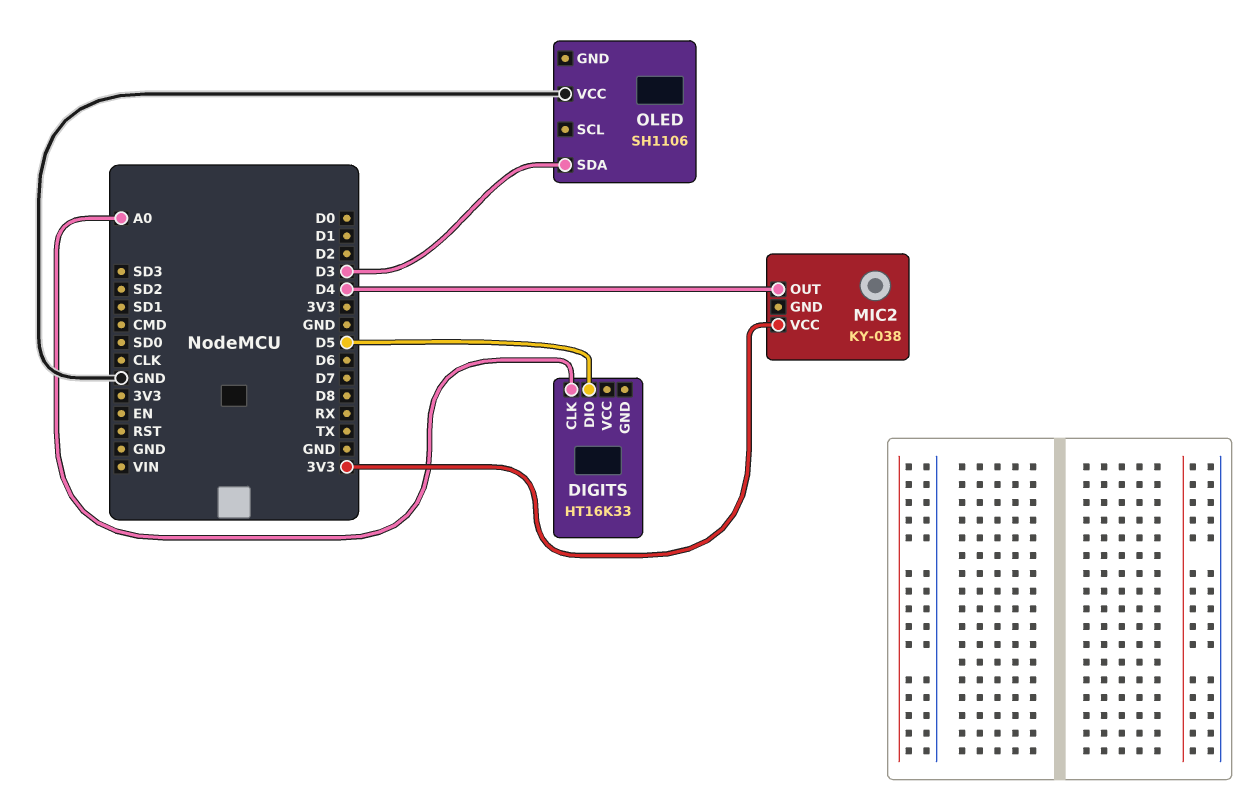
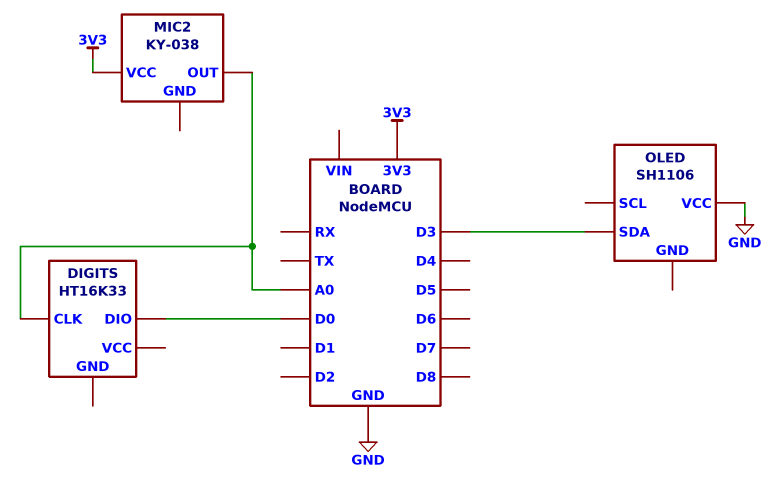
DIGITS pin DIO: D5 -> D0
MIC2 pin OUT: D4 -> A0

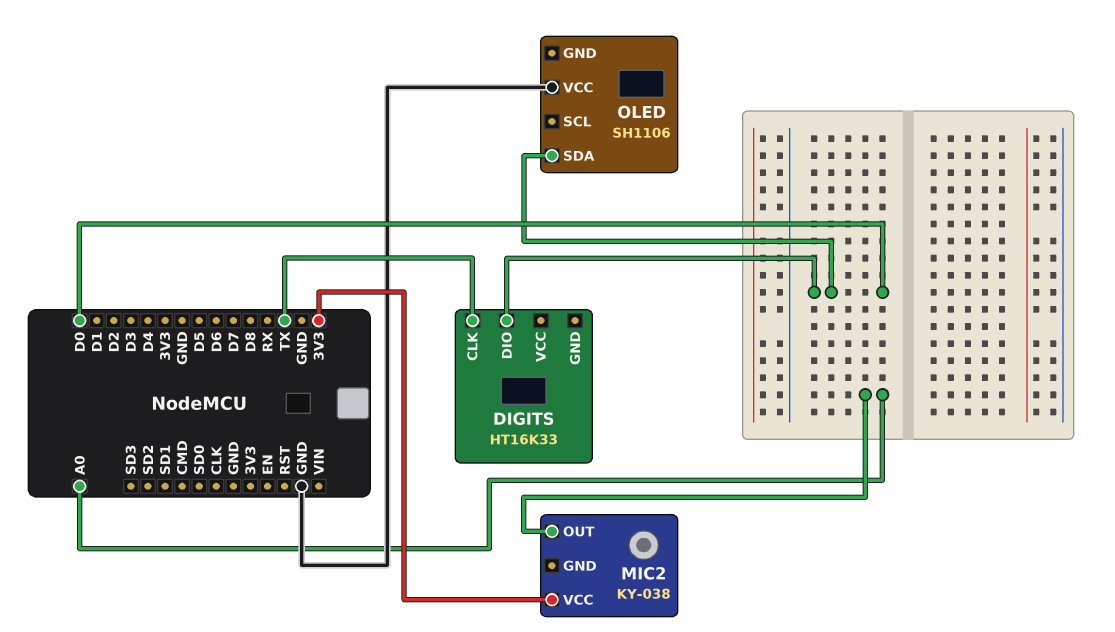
DIGITS pin CLK: A0 -> TX
OLED pin SDA: D3 -> D0

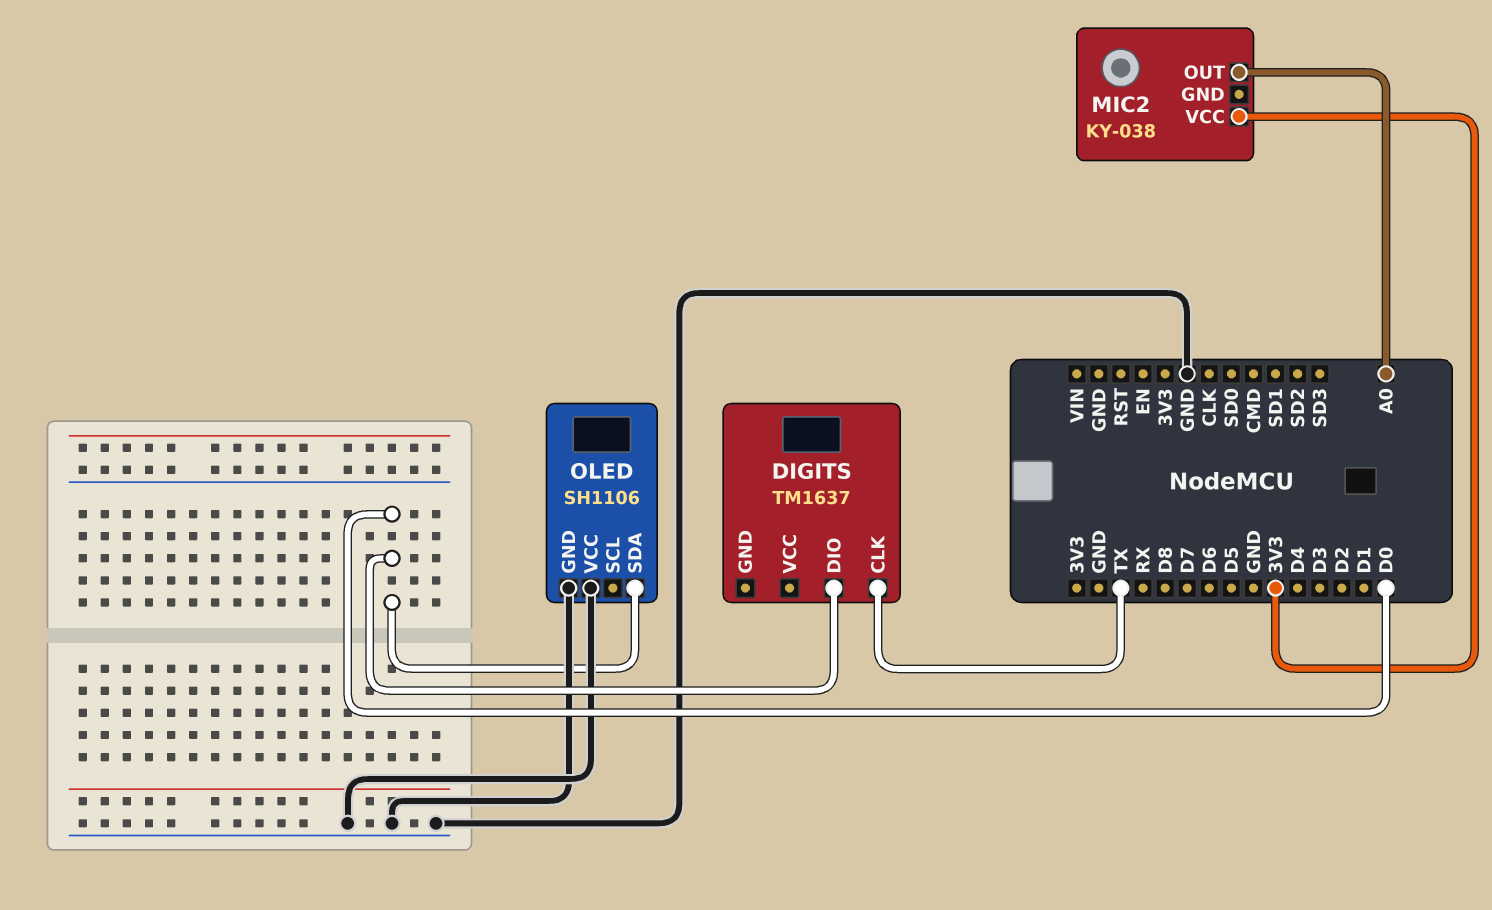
DIGITS: HT16K33 -> TM1637
OLED pin GND: none -> GND

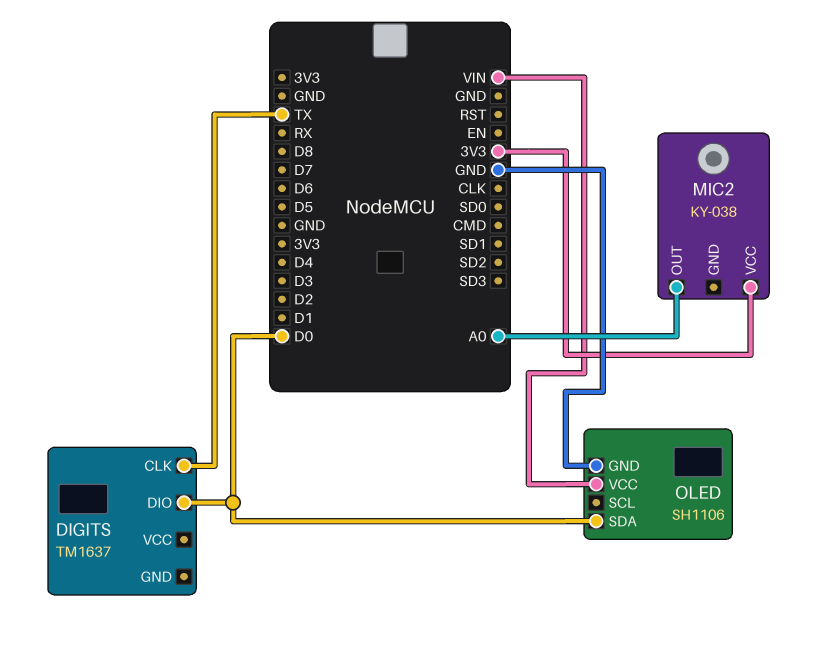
OLED pin VCC: GND -> VIN

